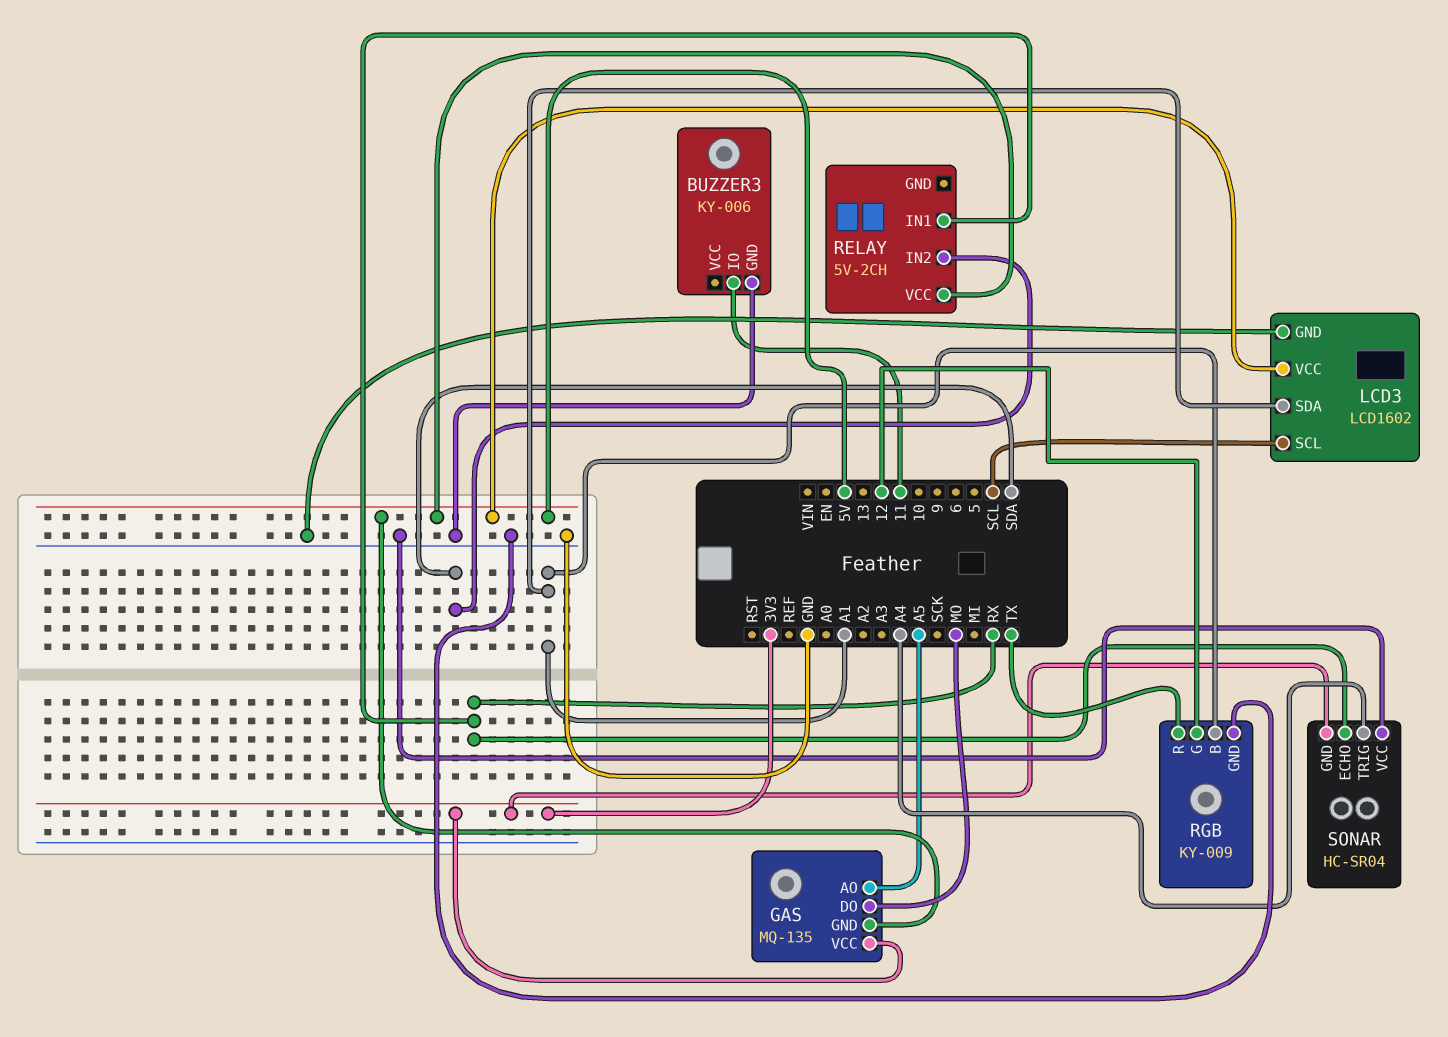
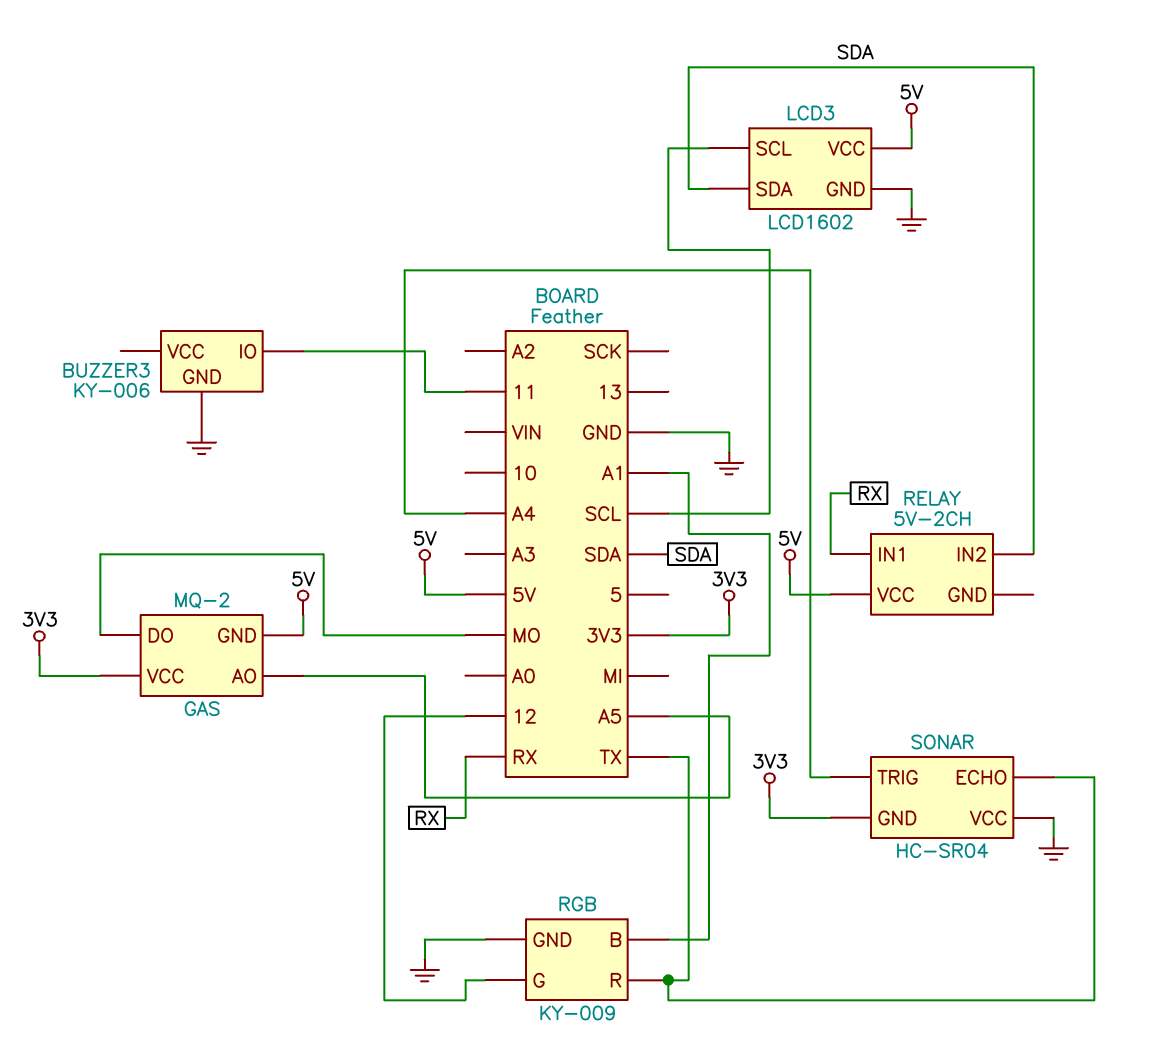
GAS: MQ-135 -> MQ-2
LCD3 pin SDA: A1 -> SDA
SONAR pin ECHO: RX -> TX

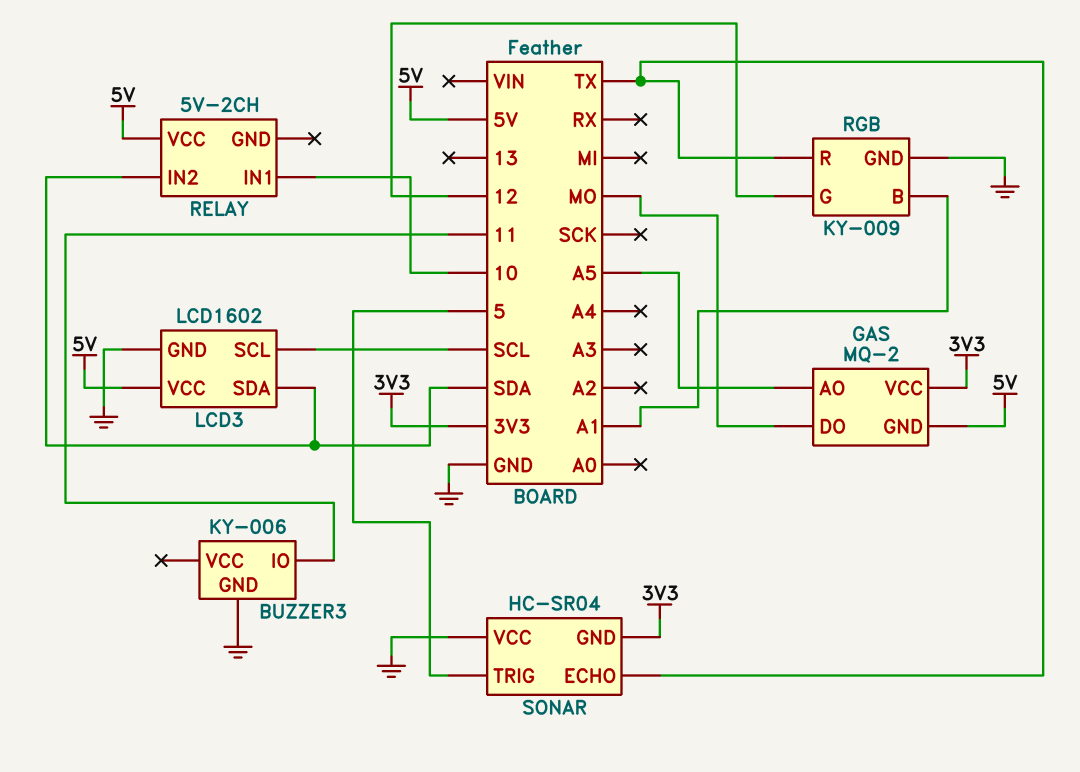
RELAY pin IN1: RX -> 10
SONAR pin TRIG: A4 -> 5

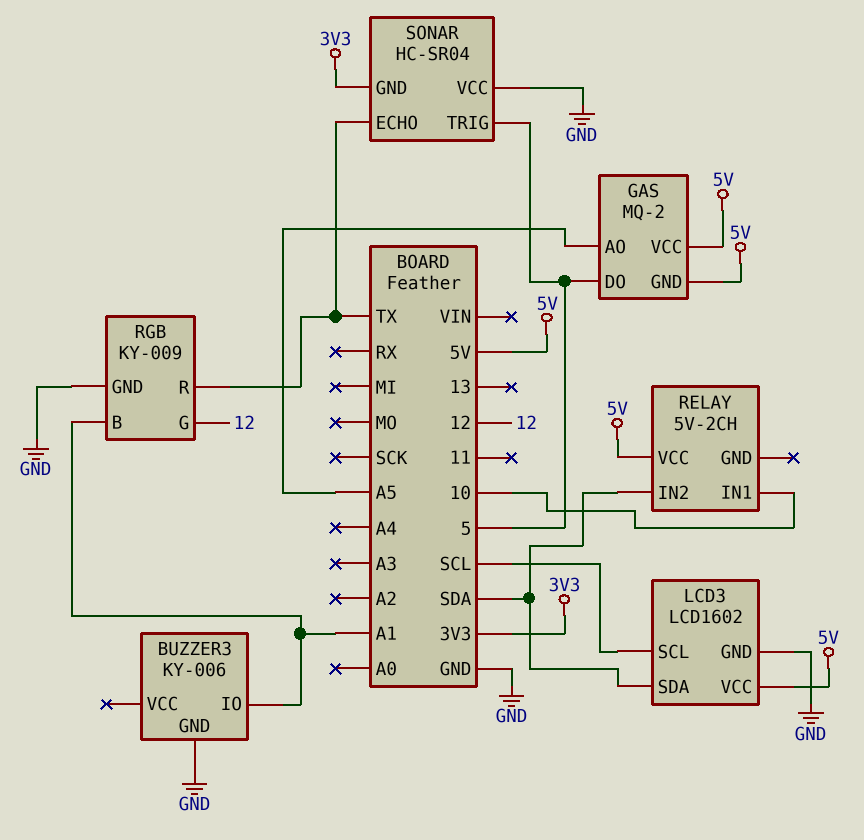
BUZZER3 pin IO: 11 -> A1
GAS pin DO: MO -> 5
GAS pin VCC: 3V3 -> 5V

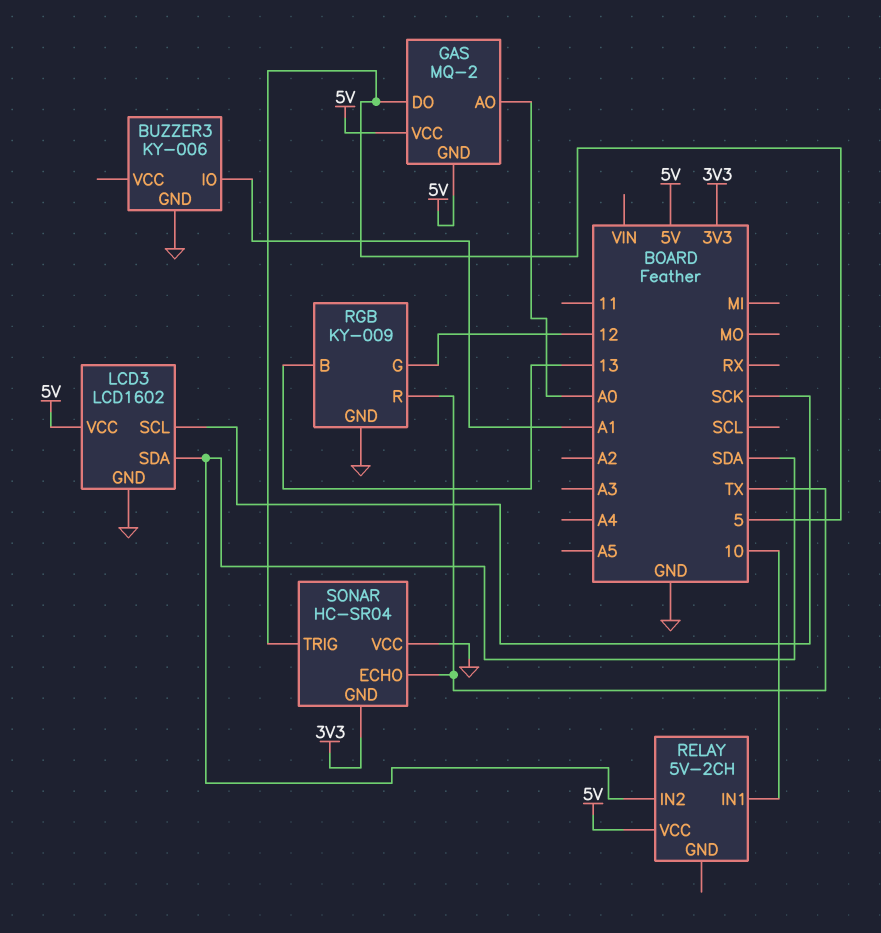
GAS pin AO: A5 -> A0
LCD3 pin SCL: SCL -> SCK
RGB pin B: A1 -> 13

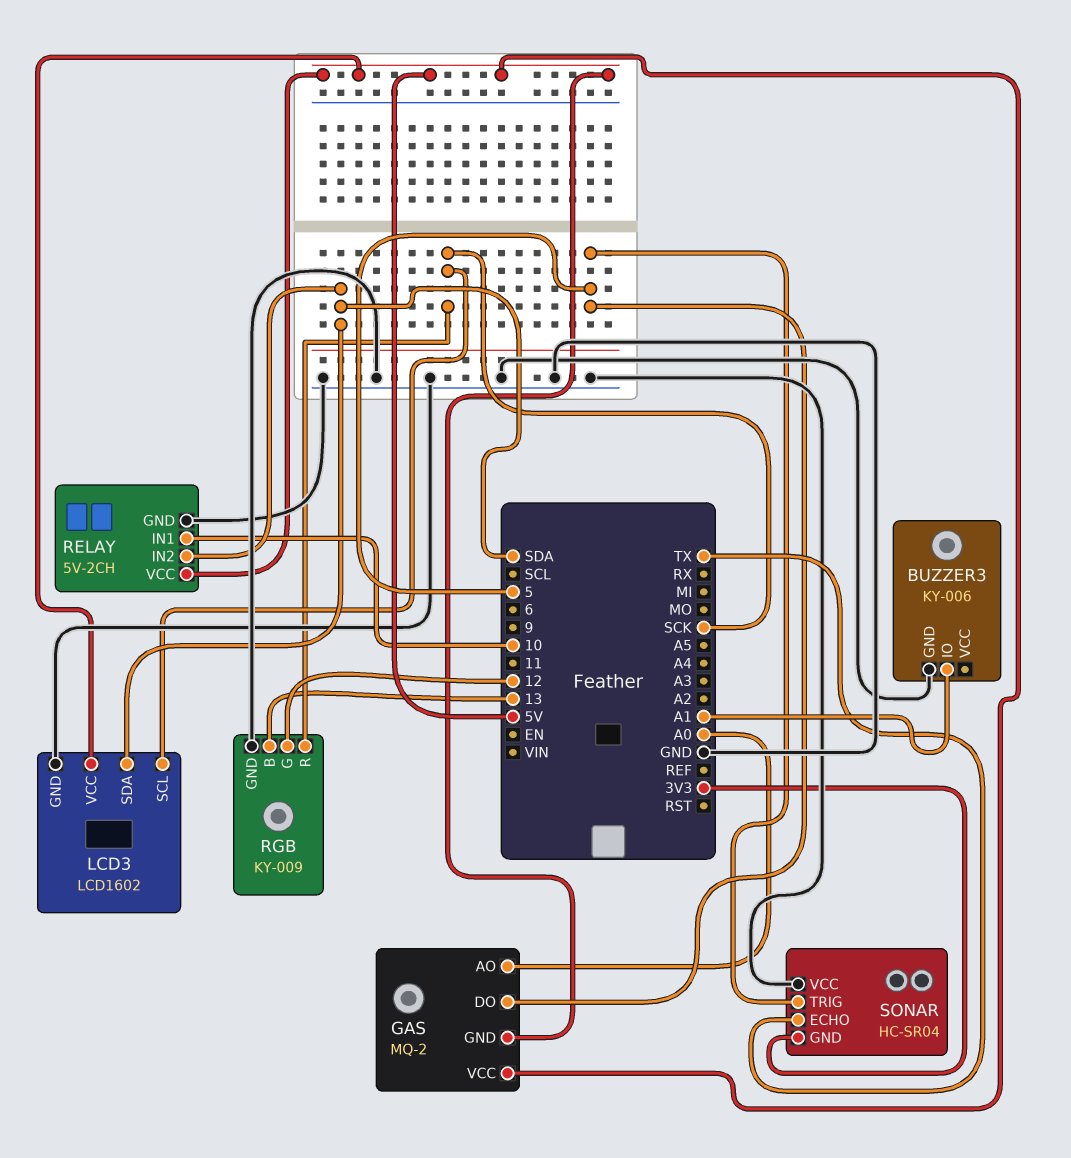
RELAY pin GND: none -> GND
RGB pin R: TX -> SCK

